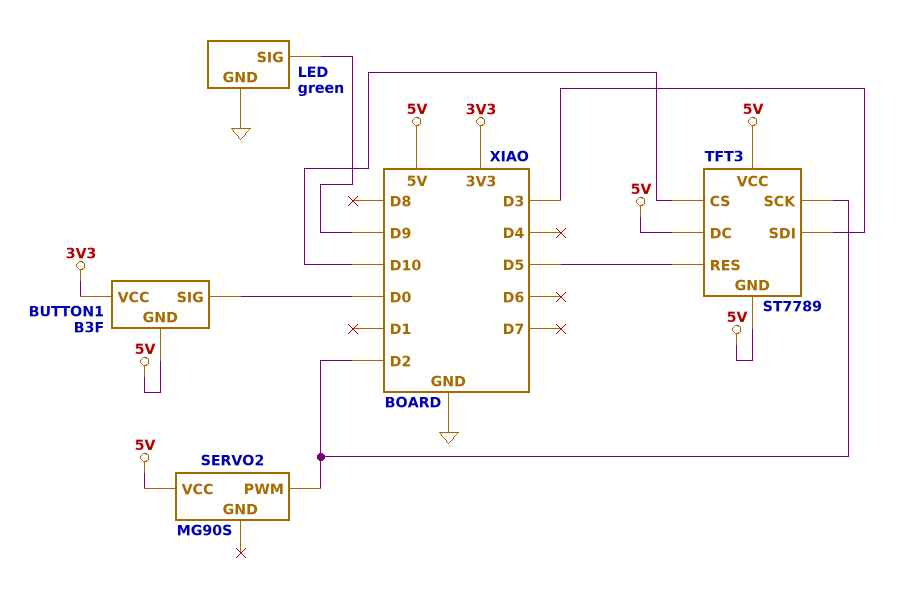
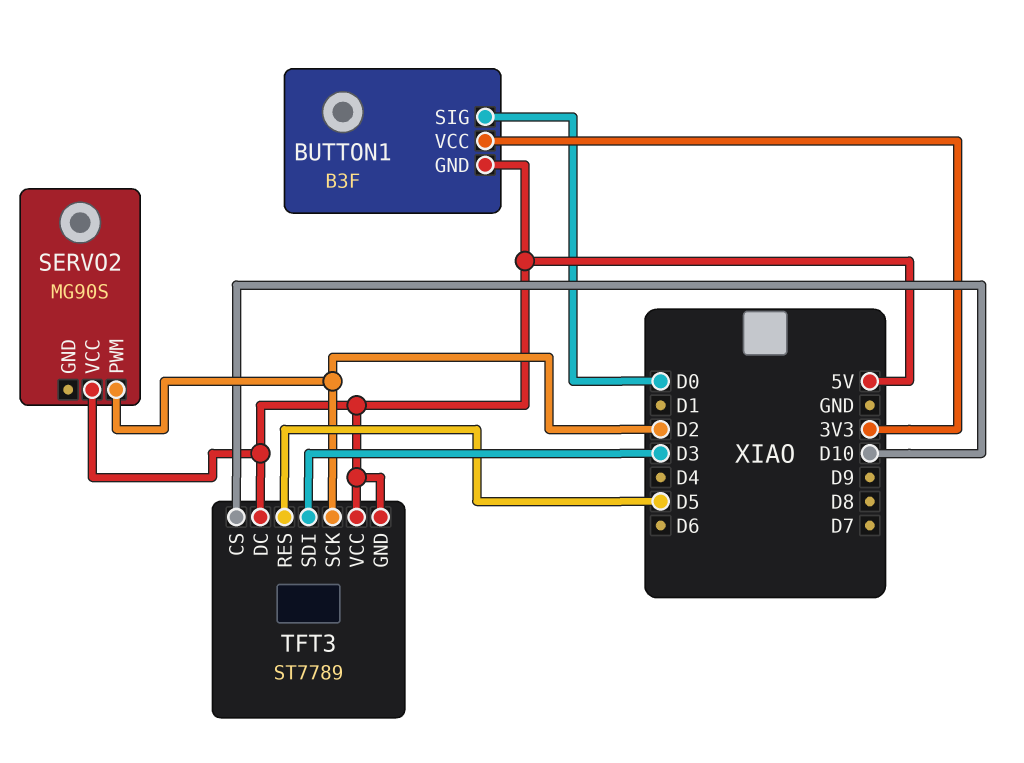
LED: green -> none
LED pin GND: GND -> none
LED pin SIG: D9 -> none

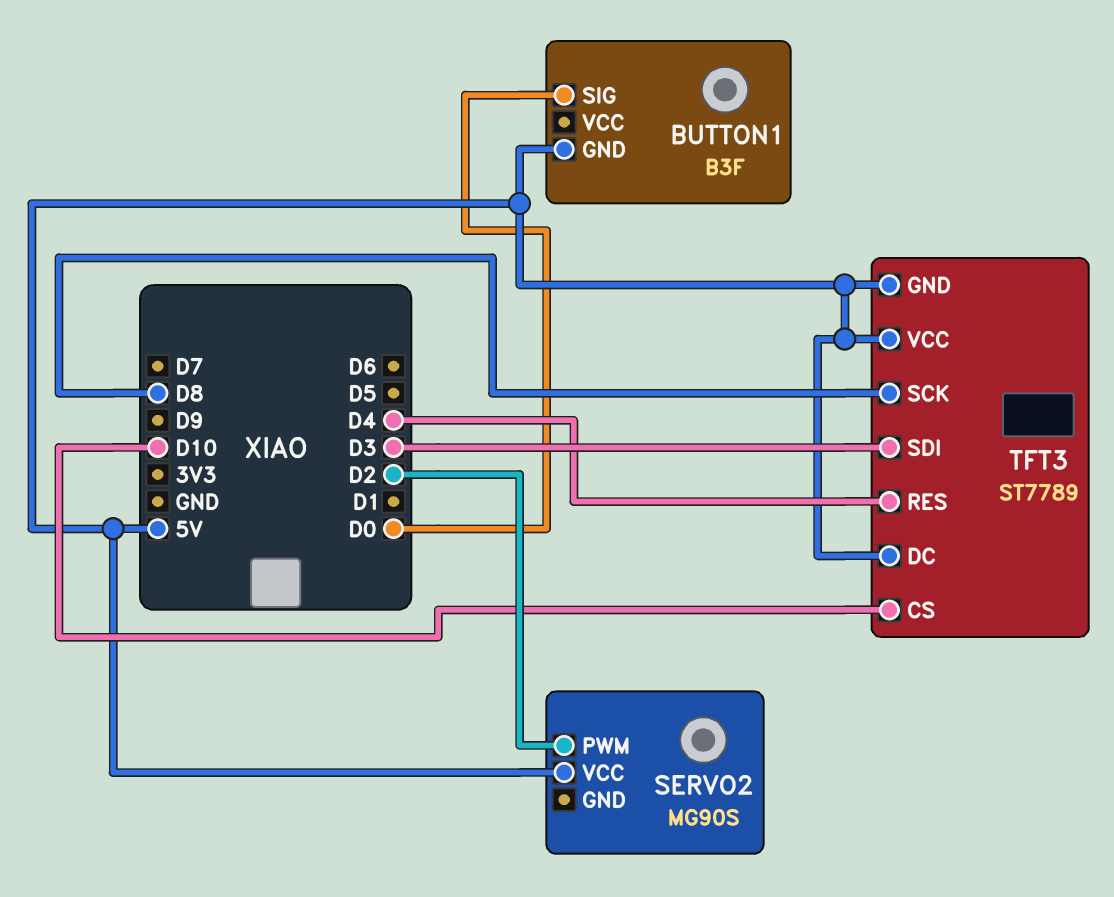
BUTTON1 pin VCC: 3V3 -> none
TFT3 pin RES: D5 -> D4
TFT3 pin SCK: D2 -> D8

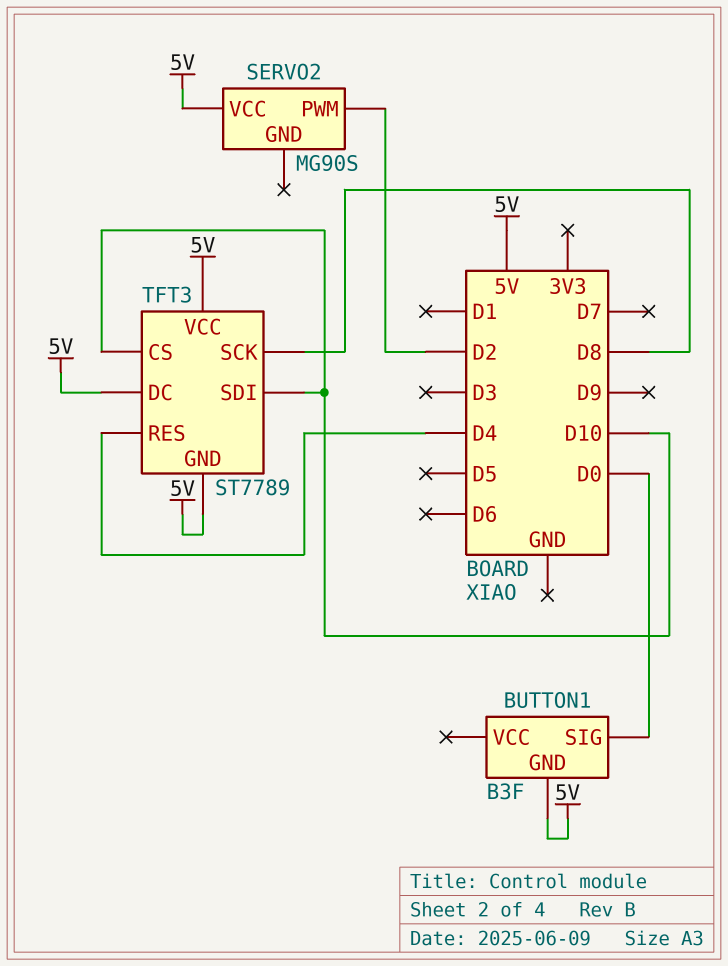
TFT3 pin SDI: D3 -> D10

